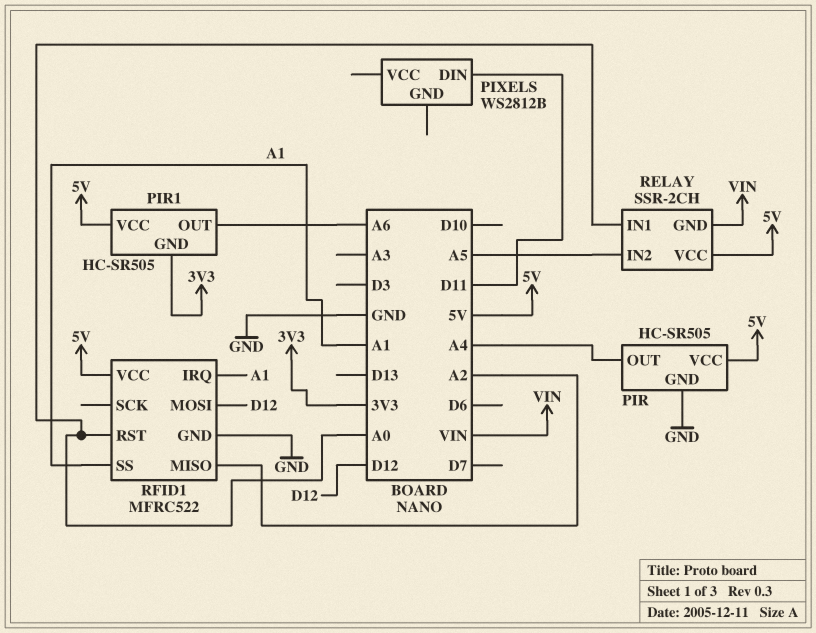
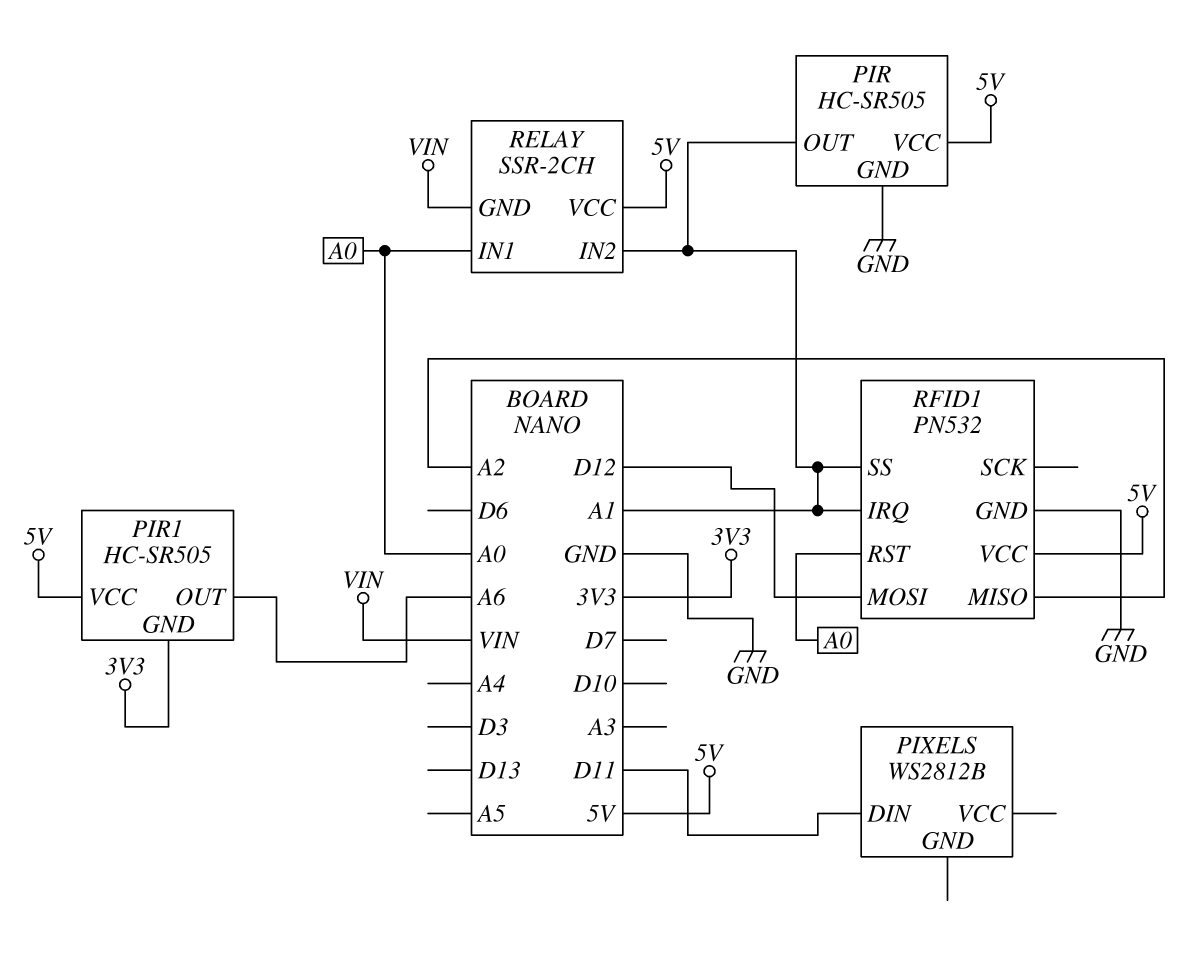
PIR pin OUT: A4 -> A1
RELAY pin IN2: A5 -> A1
RFID1: MFRC522 -> PN532

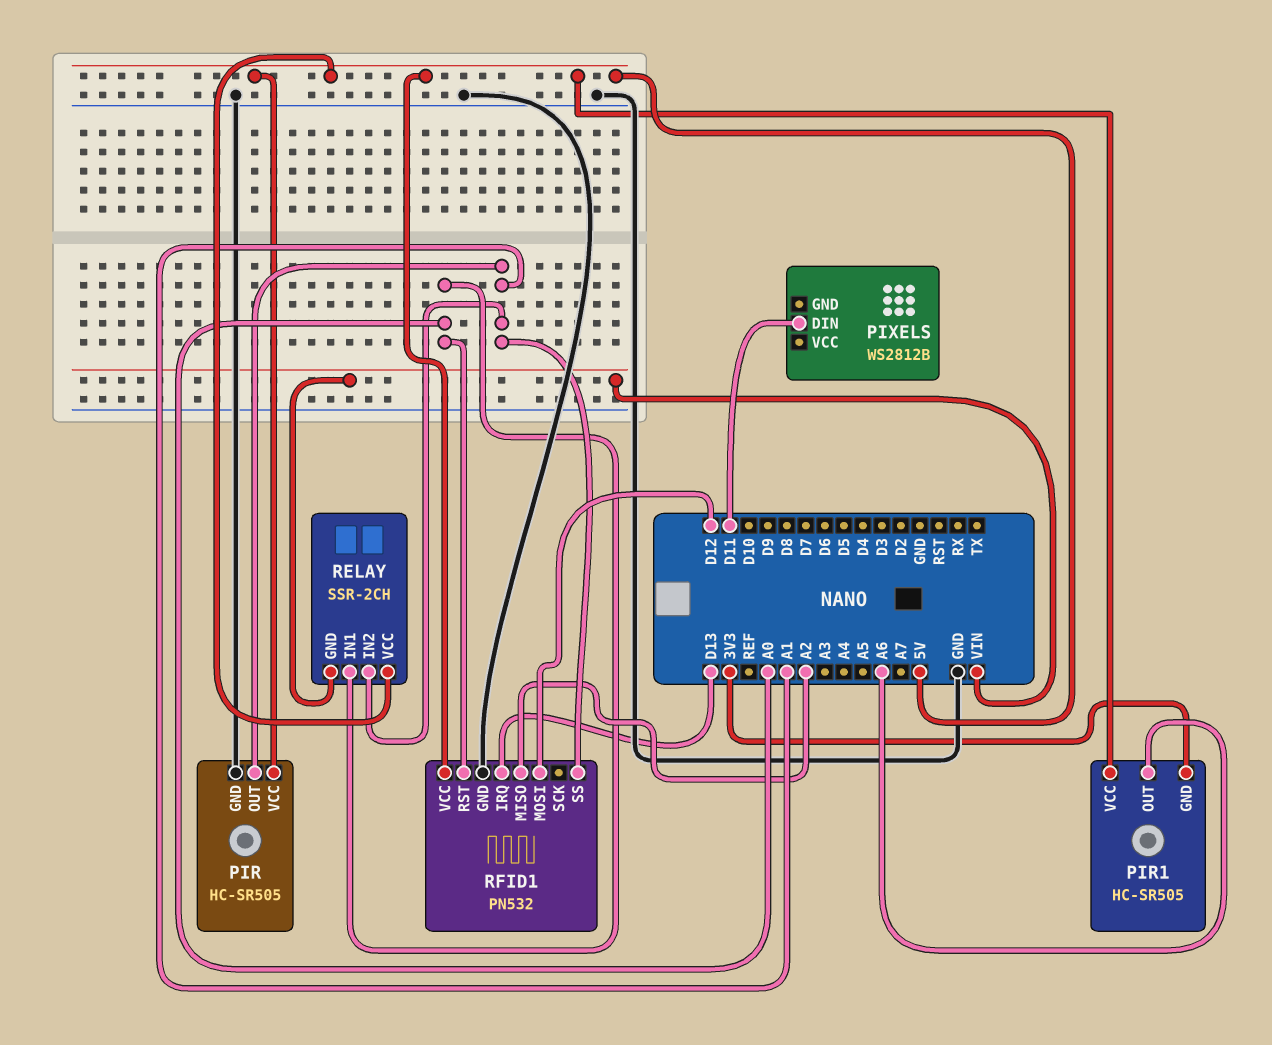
RFID1 pin IRQ: A1 -> D13

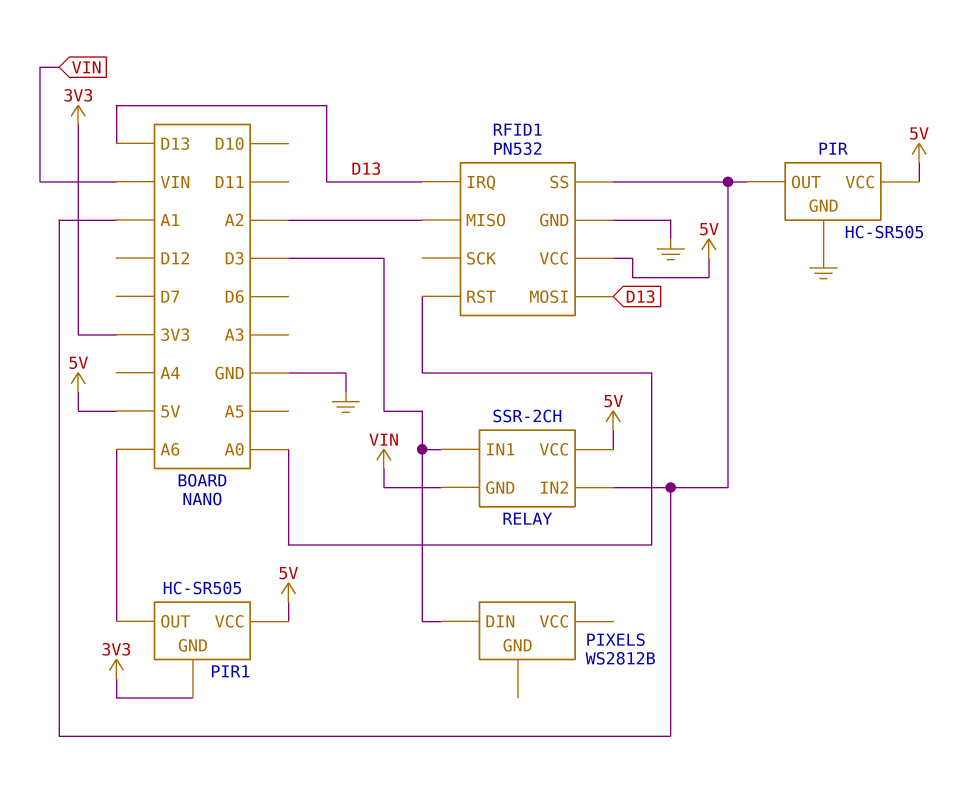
PIXELS pin DIN: D11 -> D3
RELAY pin IN1: A0 -> D3
RFID1 pin MOSI: D12 -> D13

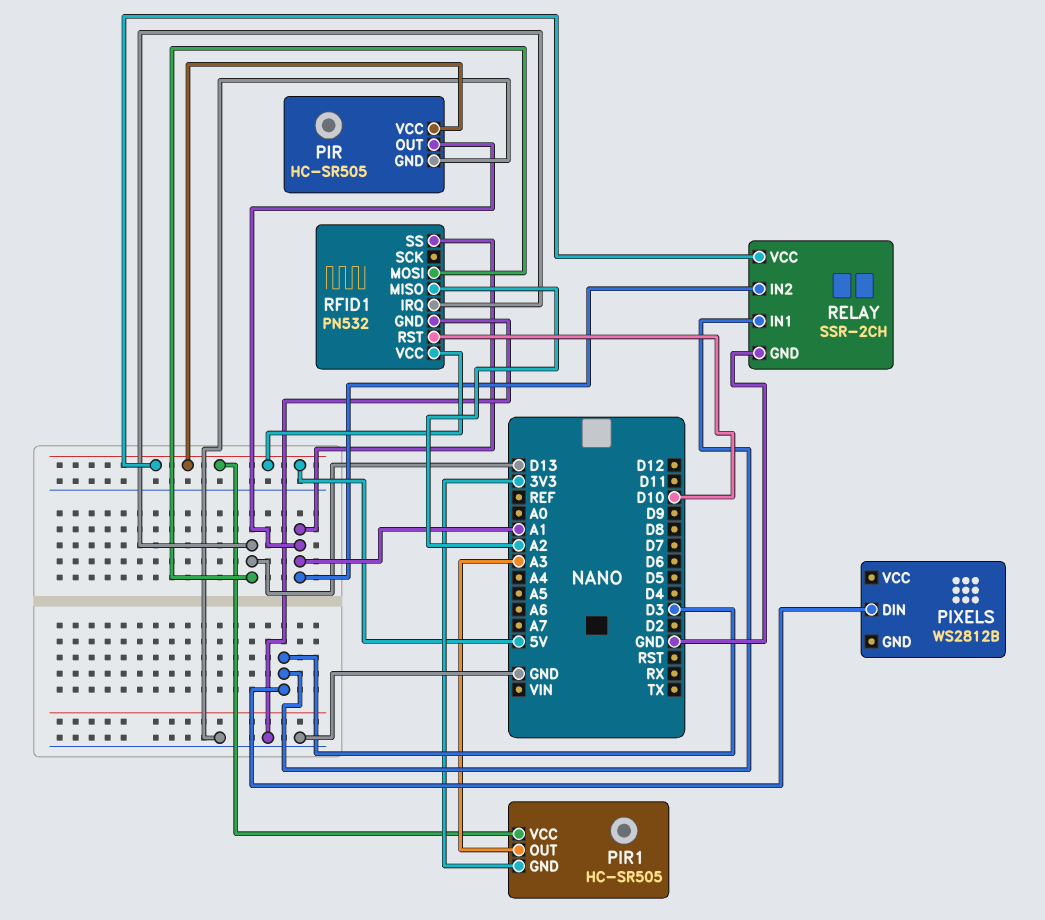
PIR1 pin OUT: A6 -> A3
RELAY pin GND: VIN -> GND
RFID1 pin RST: A0 -> D10

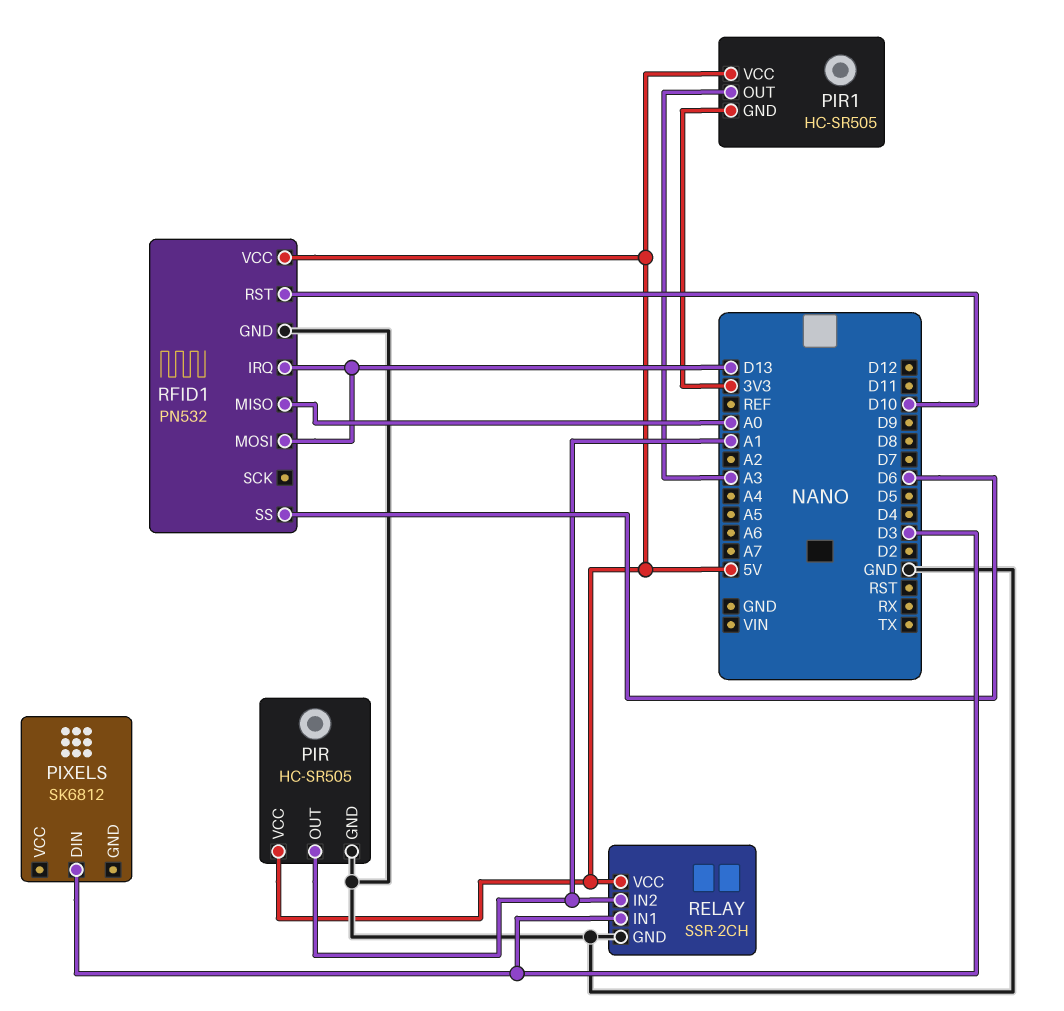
PIXELS: WS2812B -> SK6812
RFID1 pin MISO: A2 -> A0
RFID1 pin SS: A1 -> D6

